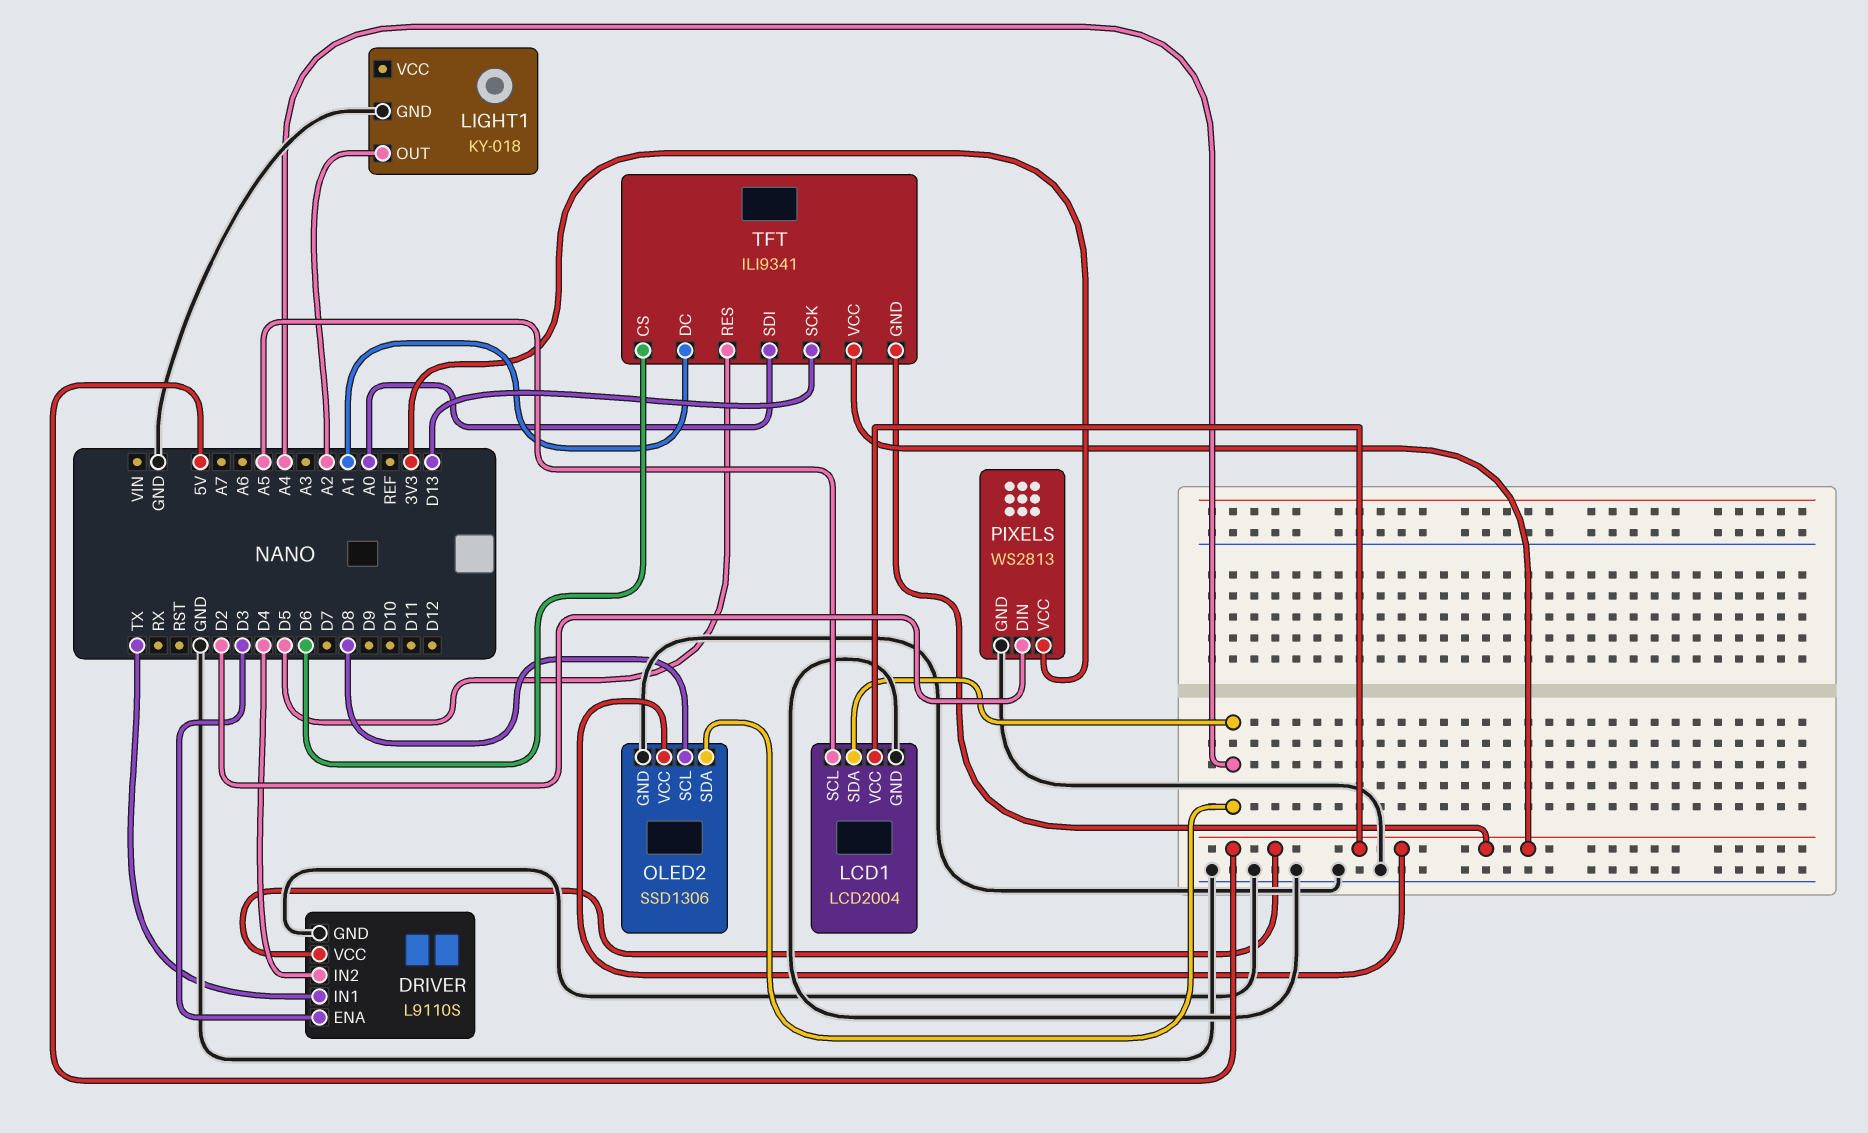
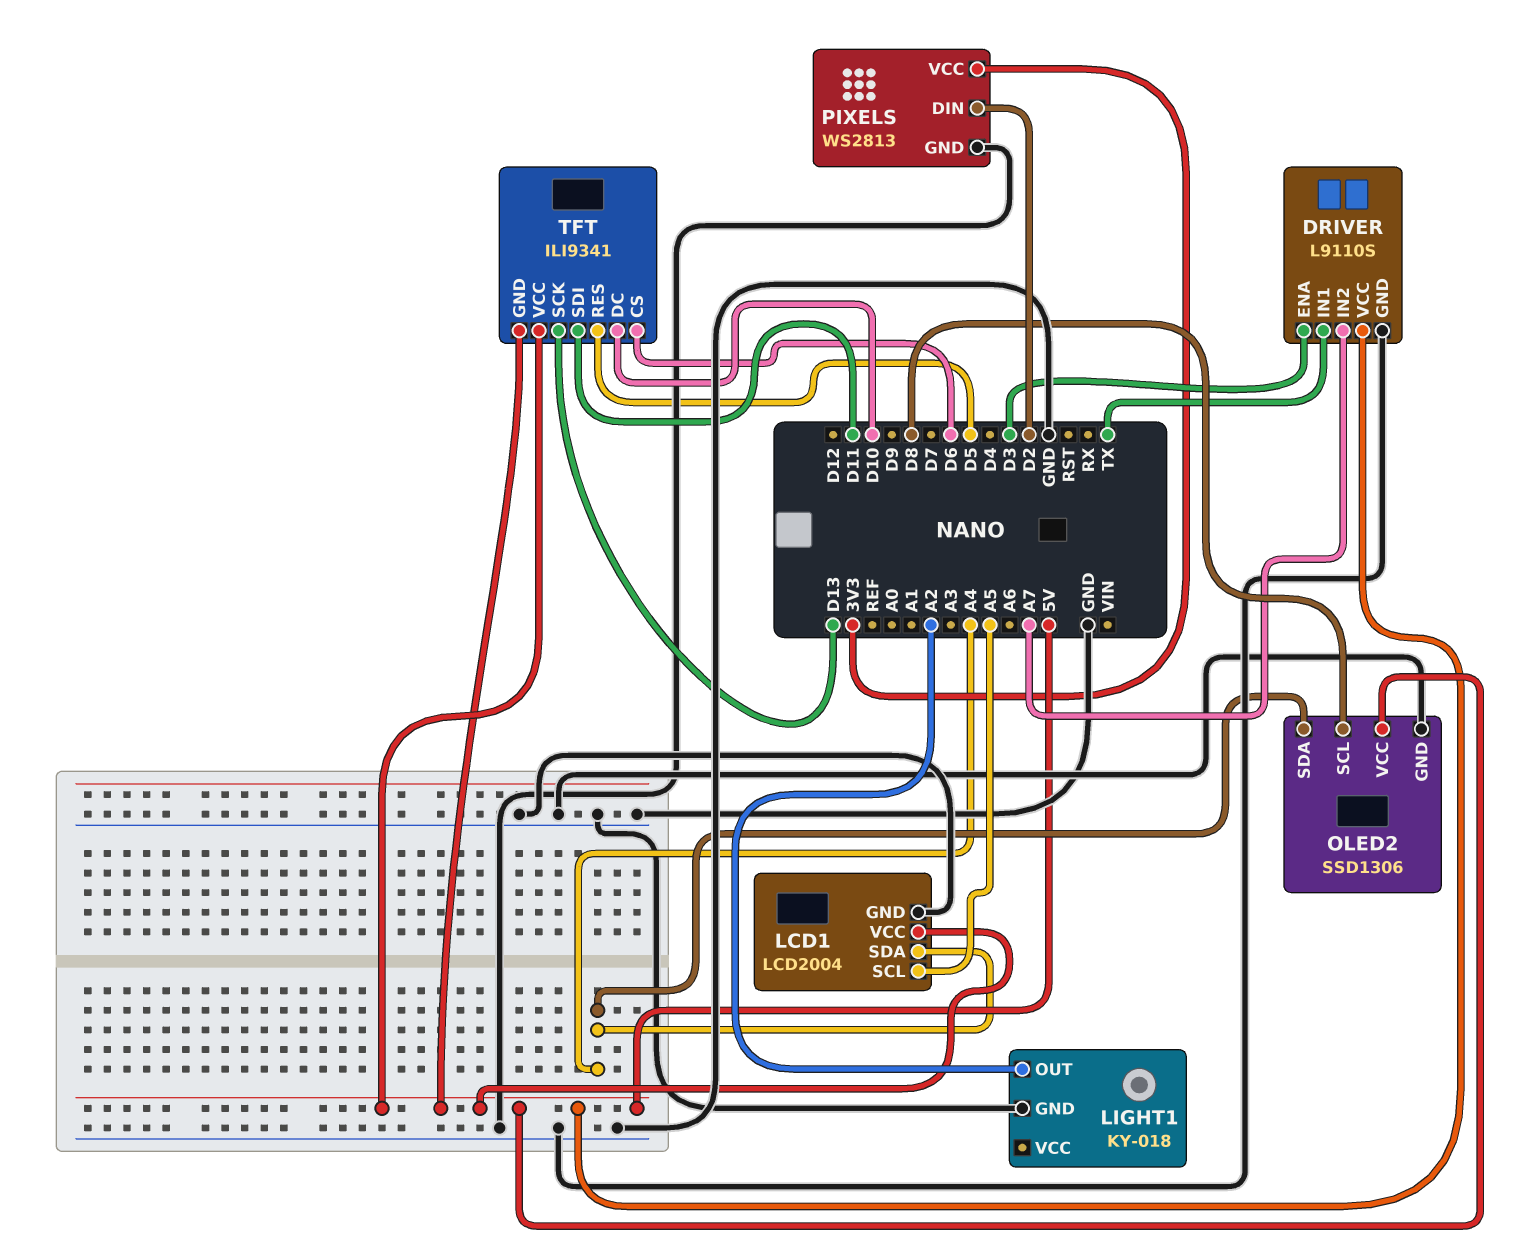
DRIVER pin IN2: D4 -> A7
TFT pin DC: A1 -> D10
TFT pin SDI: A0 -> D11

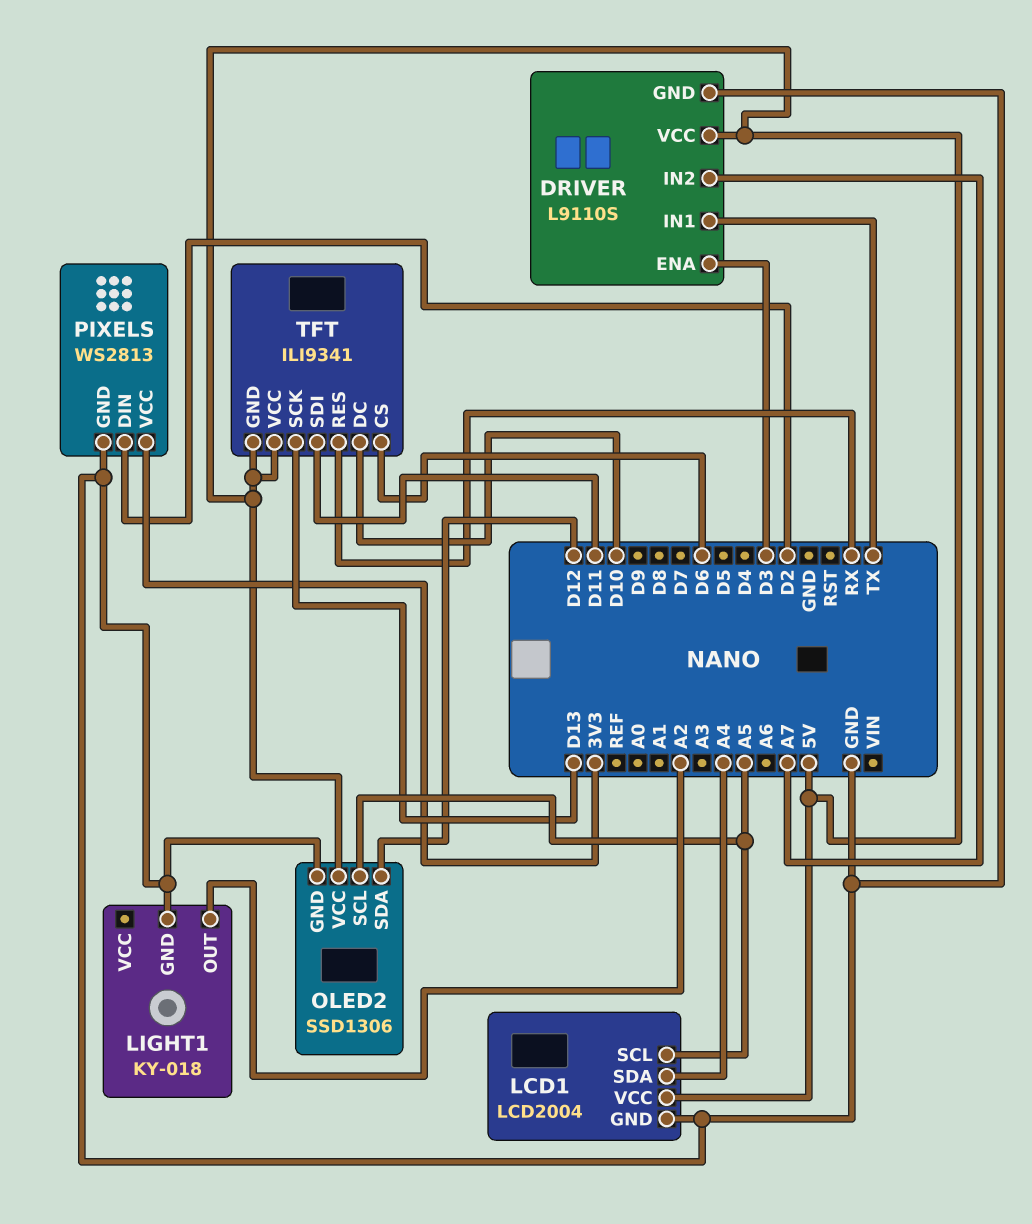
OLED2 pin SCL: D8 -> A5
OLED2 pin SDA: A4 -> D12
TFT pin RES: D5 -> RX

